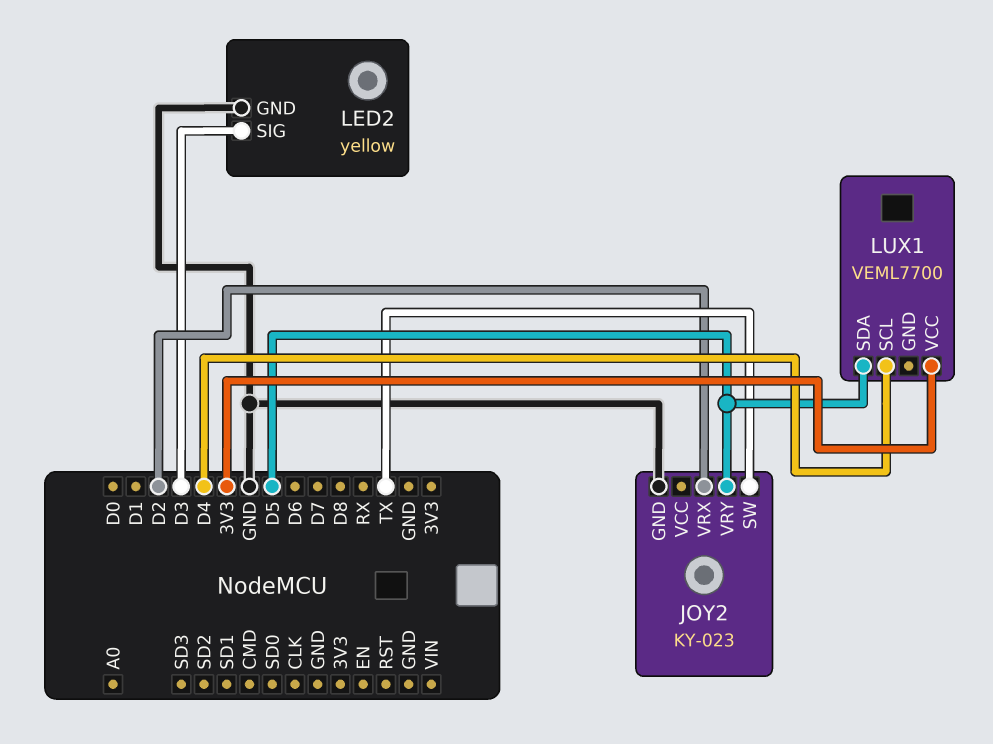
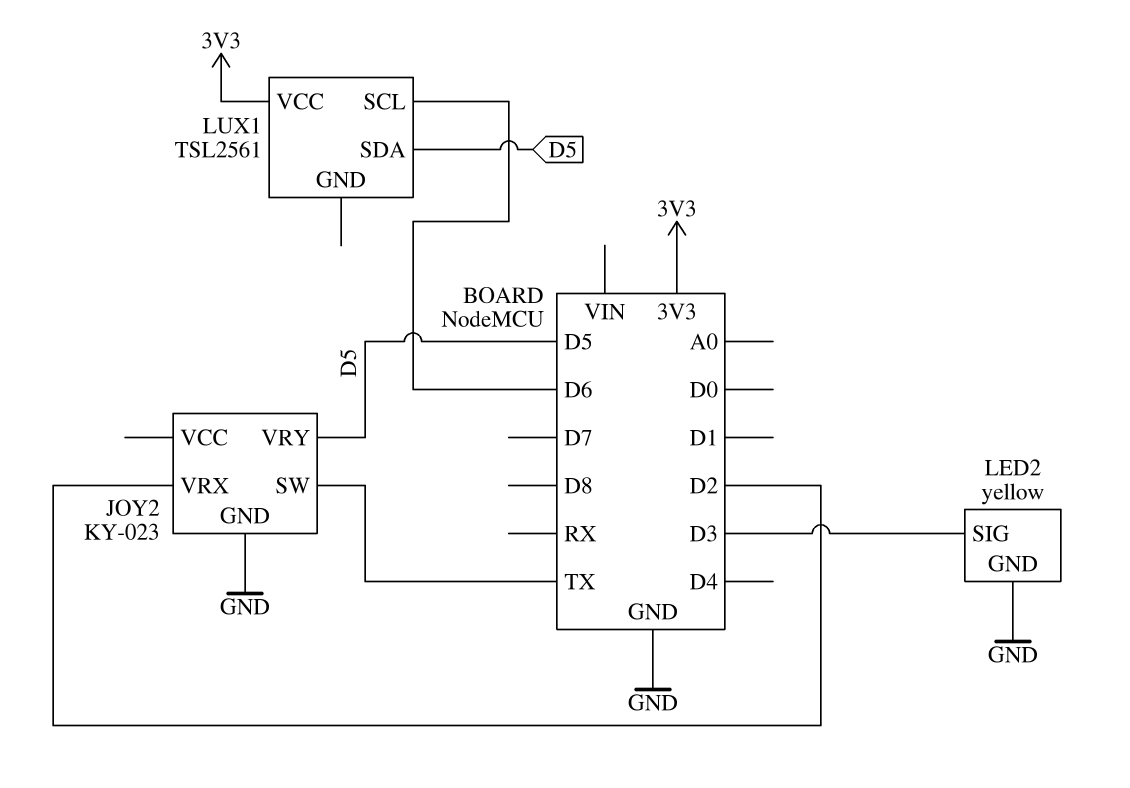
LUX1: VEML7700 -> TSL2561
LUX1 pin SCL: D4 -> D6

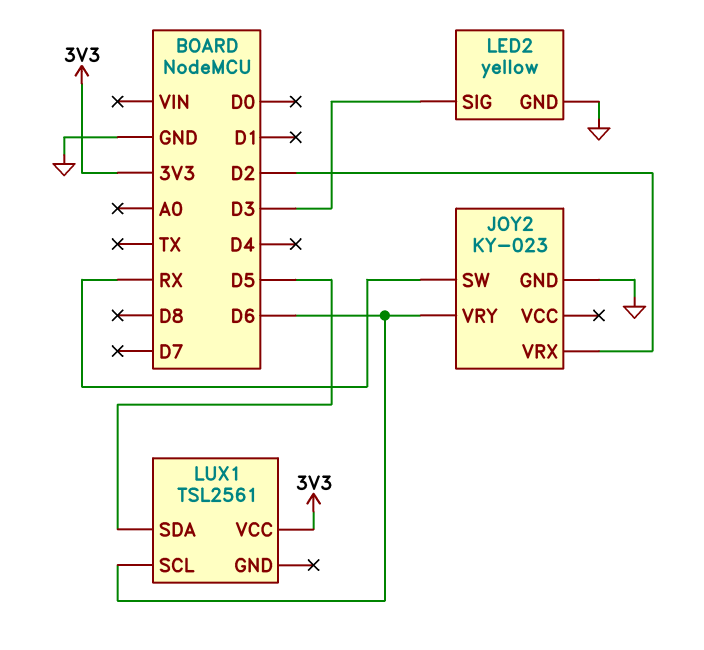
JOY2 pin SW: TX -> RX
JOY2 pin VRY: D5 -> D6

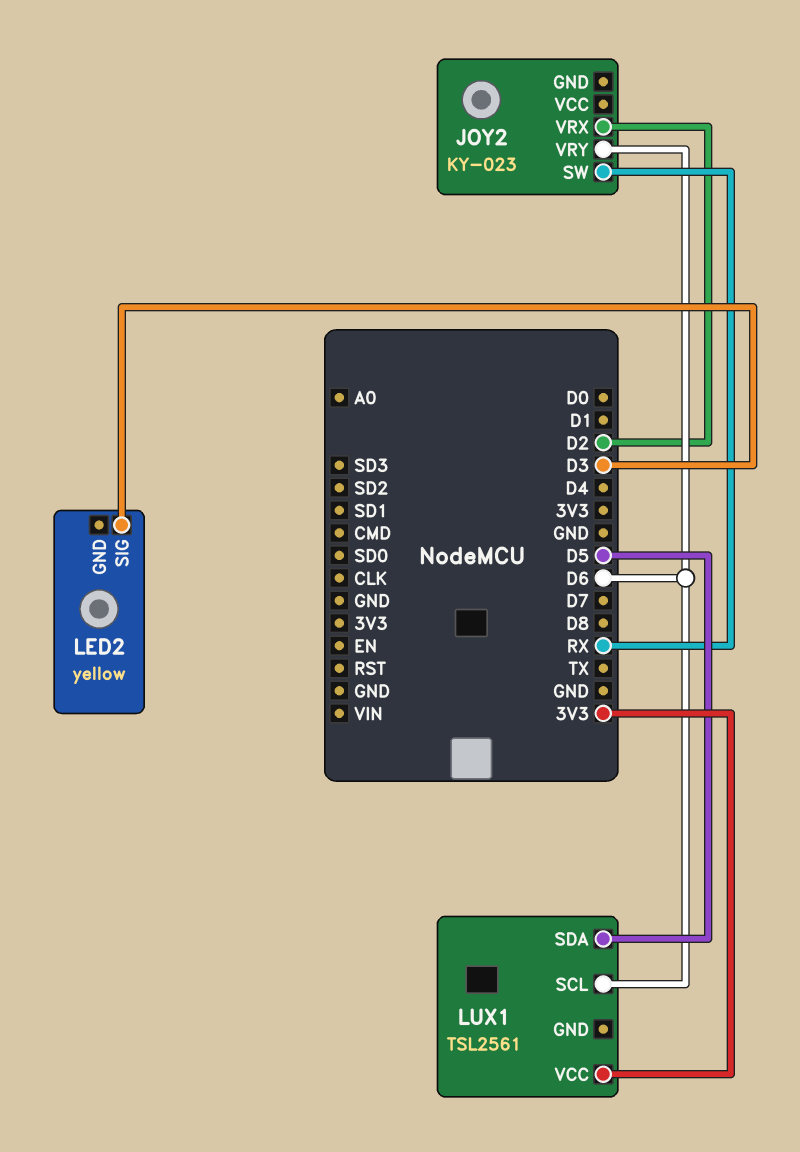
JOY2 pin GND: GND -> none
LED2 pin GND: GND -> none

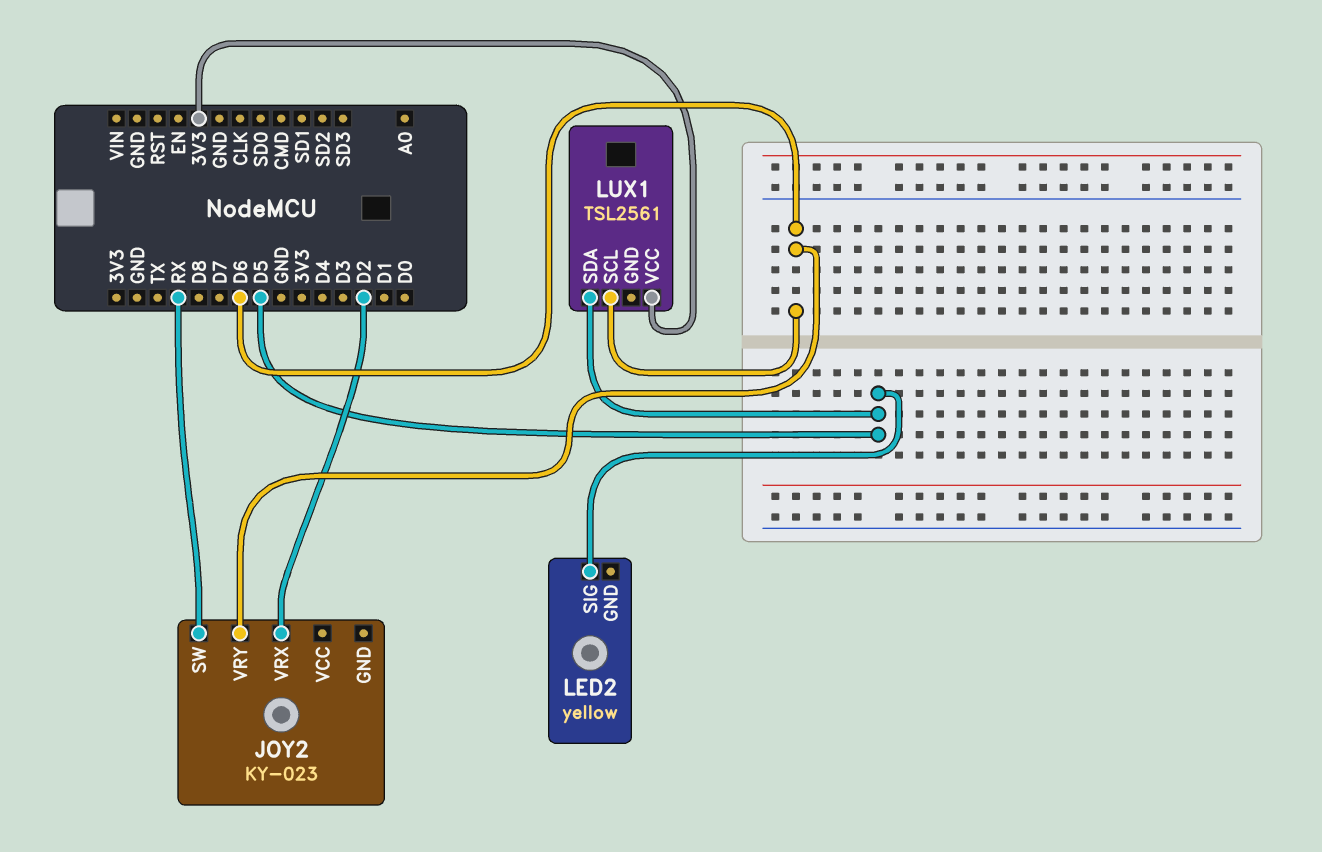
LED2 pin SIG: D3 -> D5

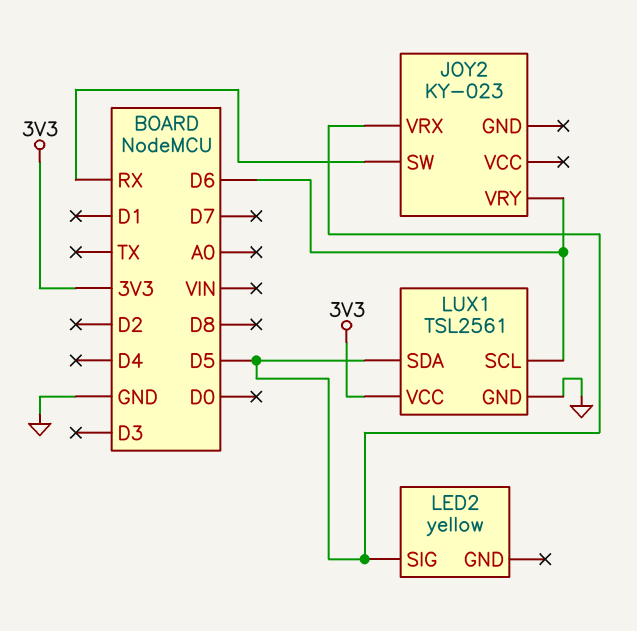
JOY2 pin VRX: D2 -> D5
LUX1 pin GND: none -> GND

